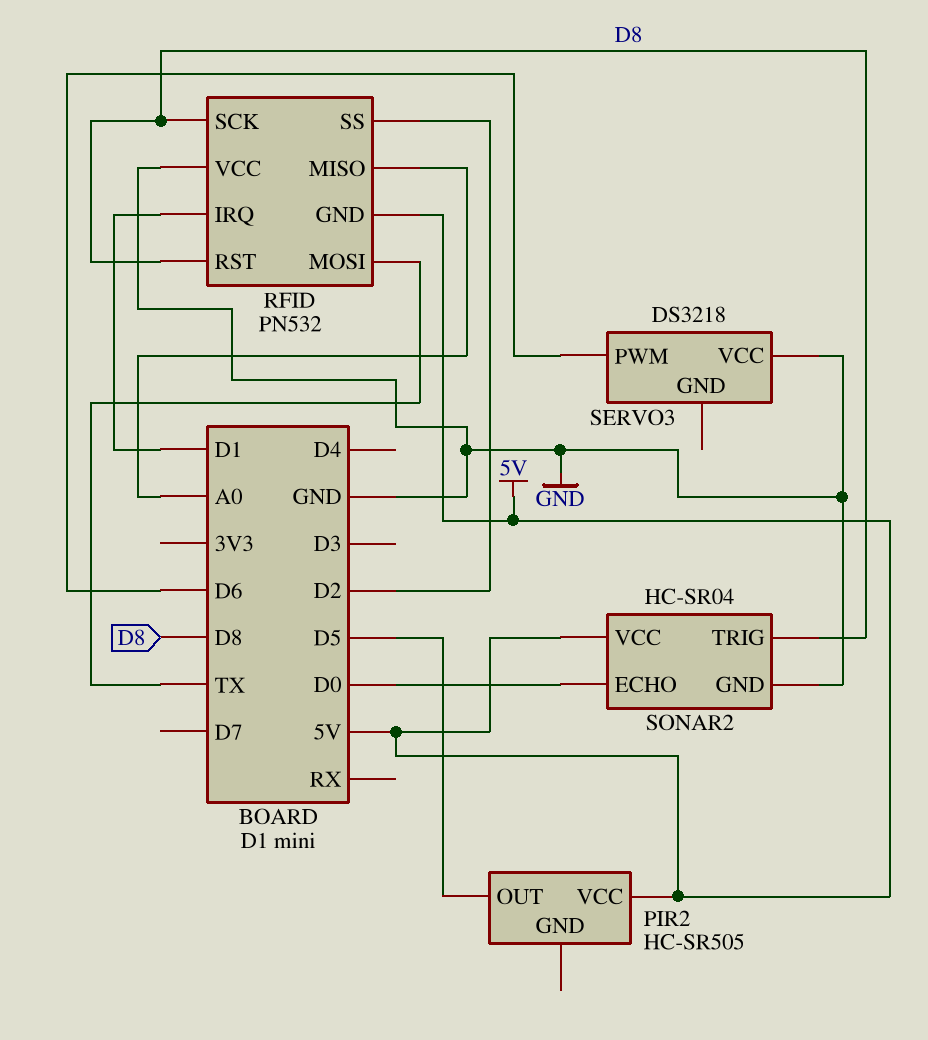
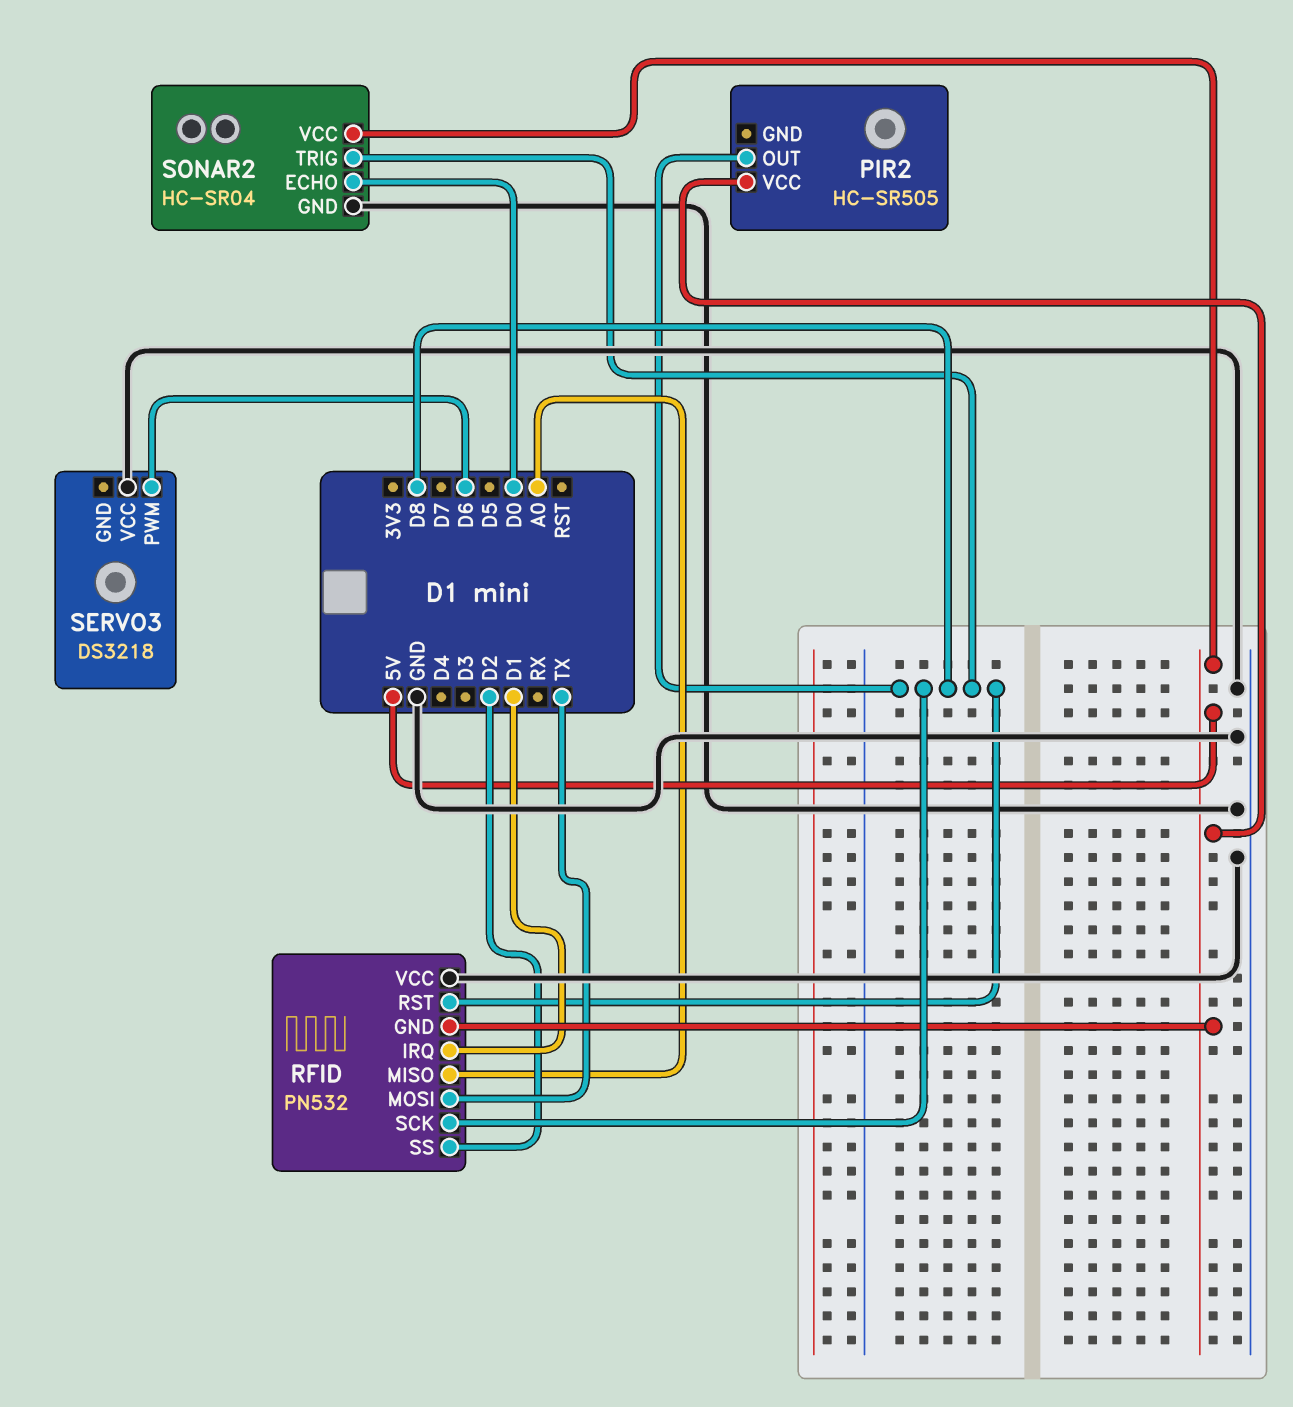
PIR2 pin OUT: D5 -> D8

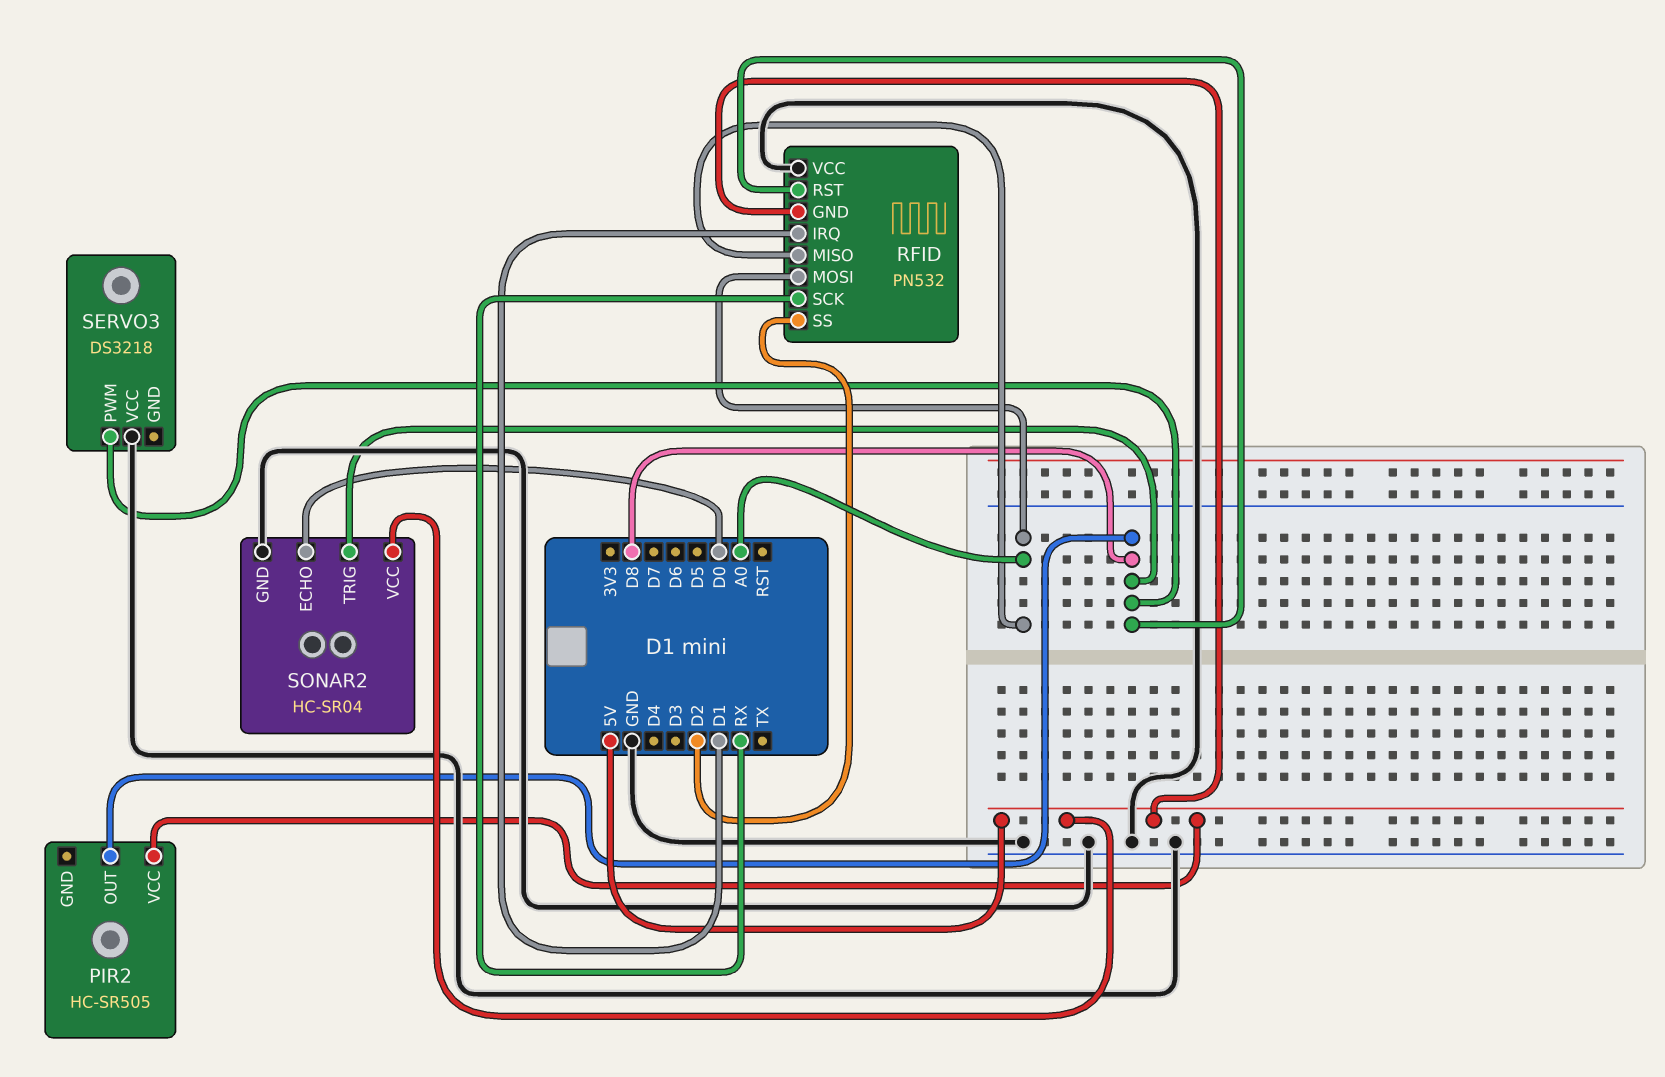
RFID pin MOSI: TX -> A0
RFID pin SCK: D8 -> RX
SERVO3 pin PWM: D6 -> D8

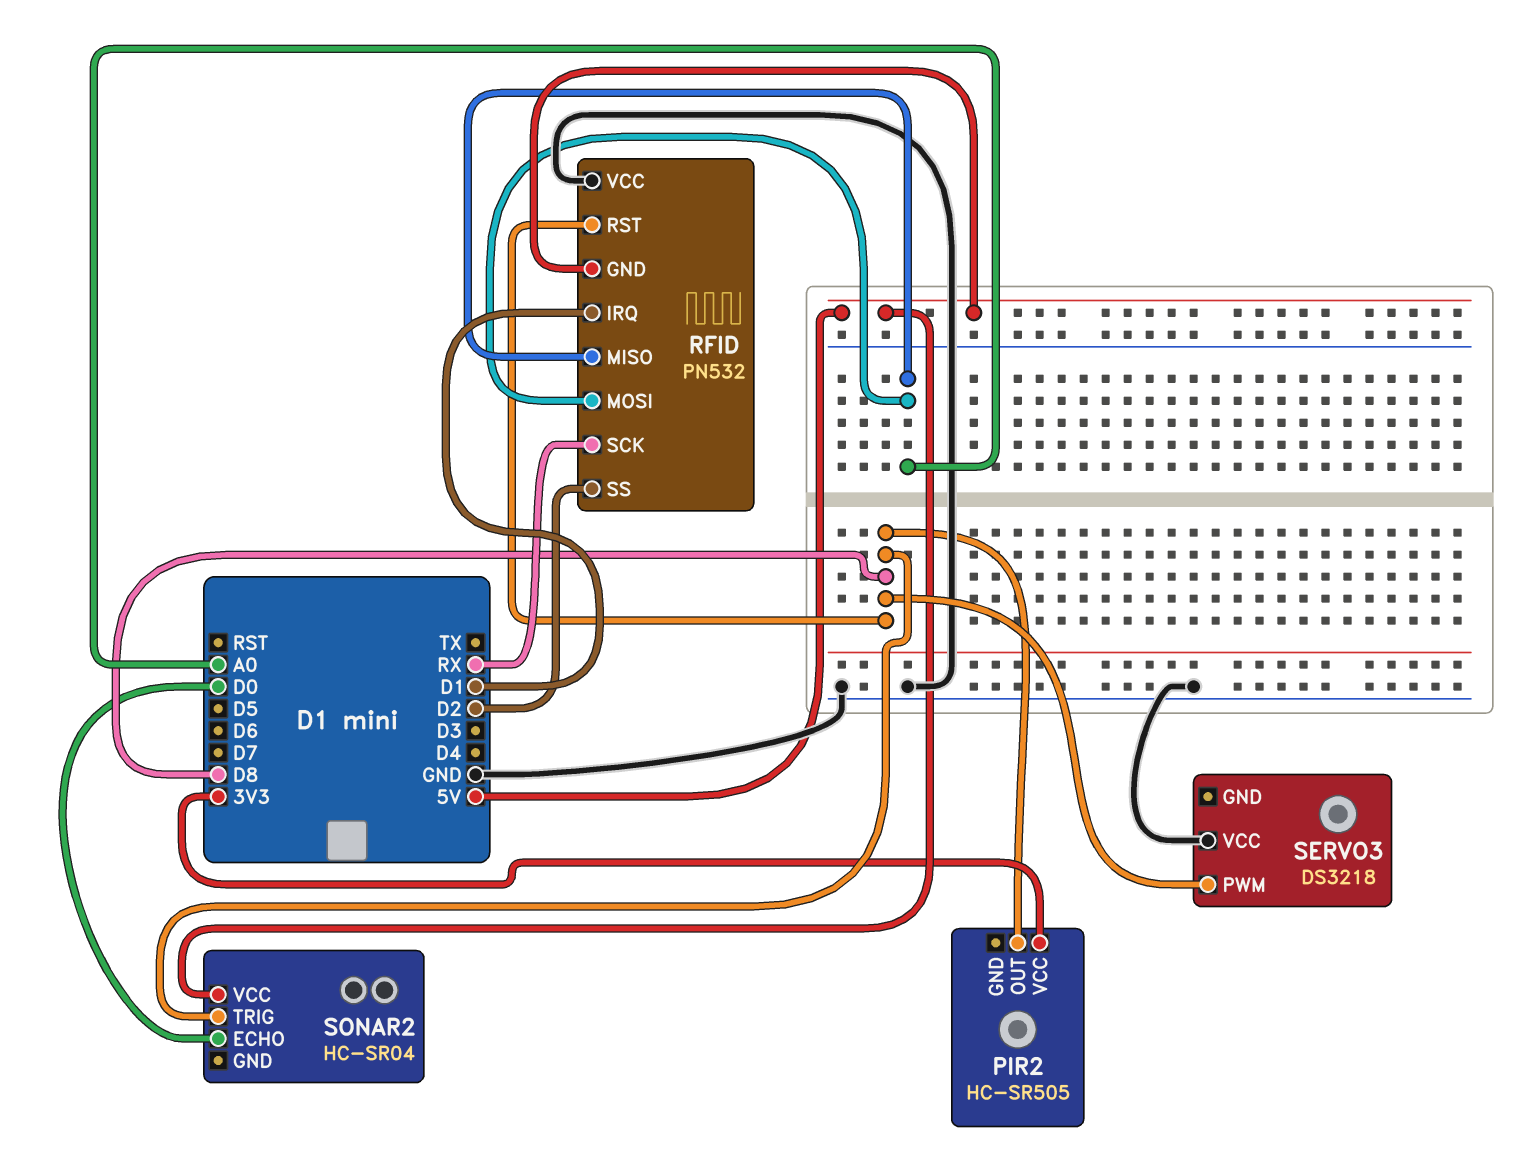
PIR2 pin VCC: 5V -> 3V3
SONAR2 pin GND: GND -> none

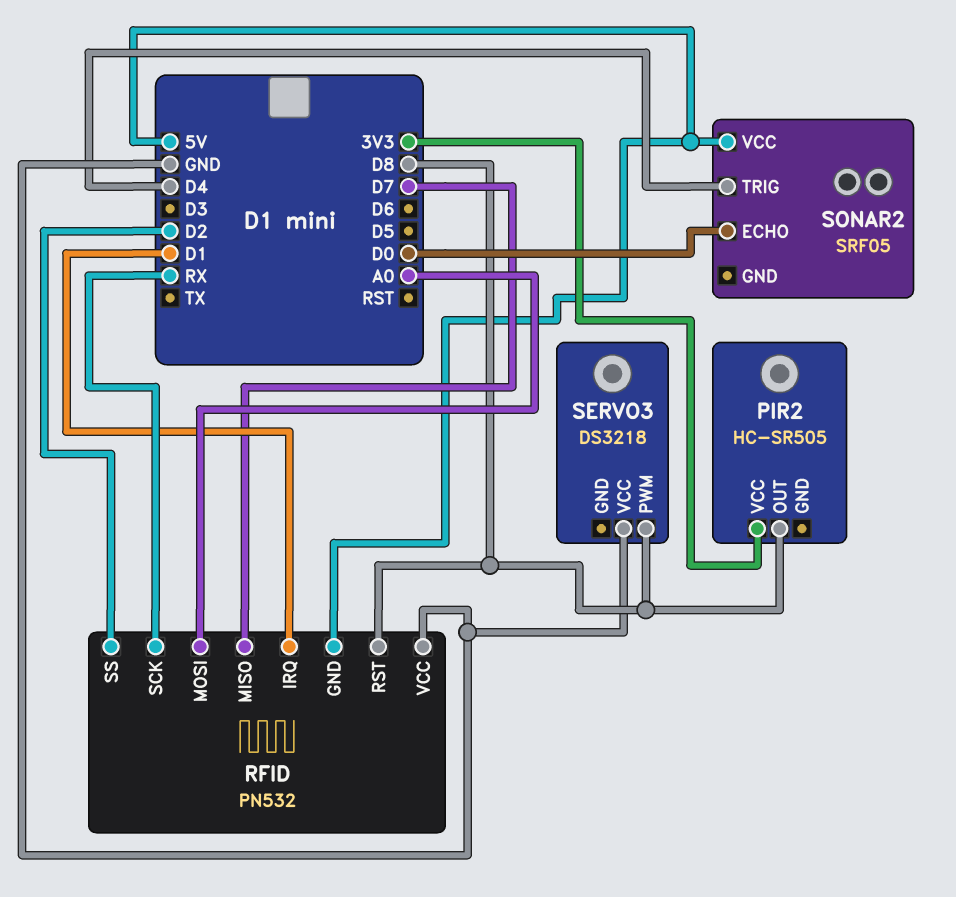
RFID pin MISO: A0 -> D7
SONAR2: HC-SR04 -> SRF05
SONAR2 pin TRIG: D8 -> D4

